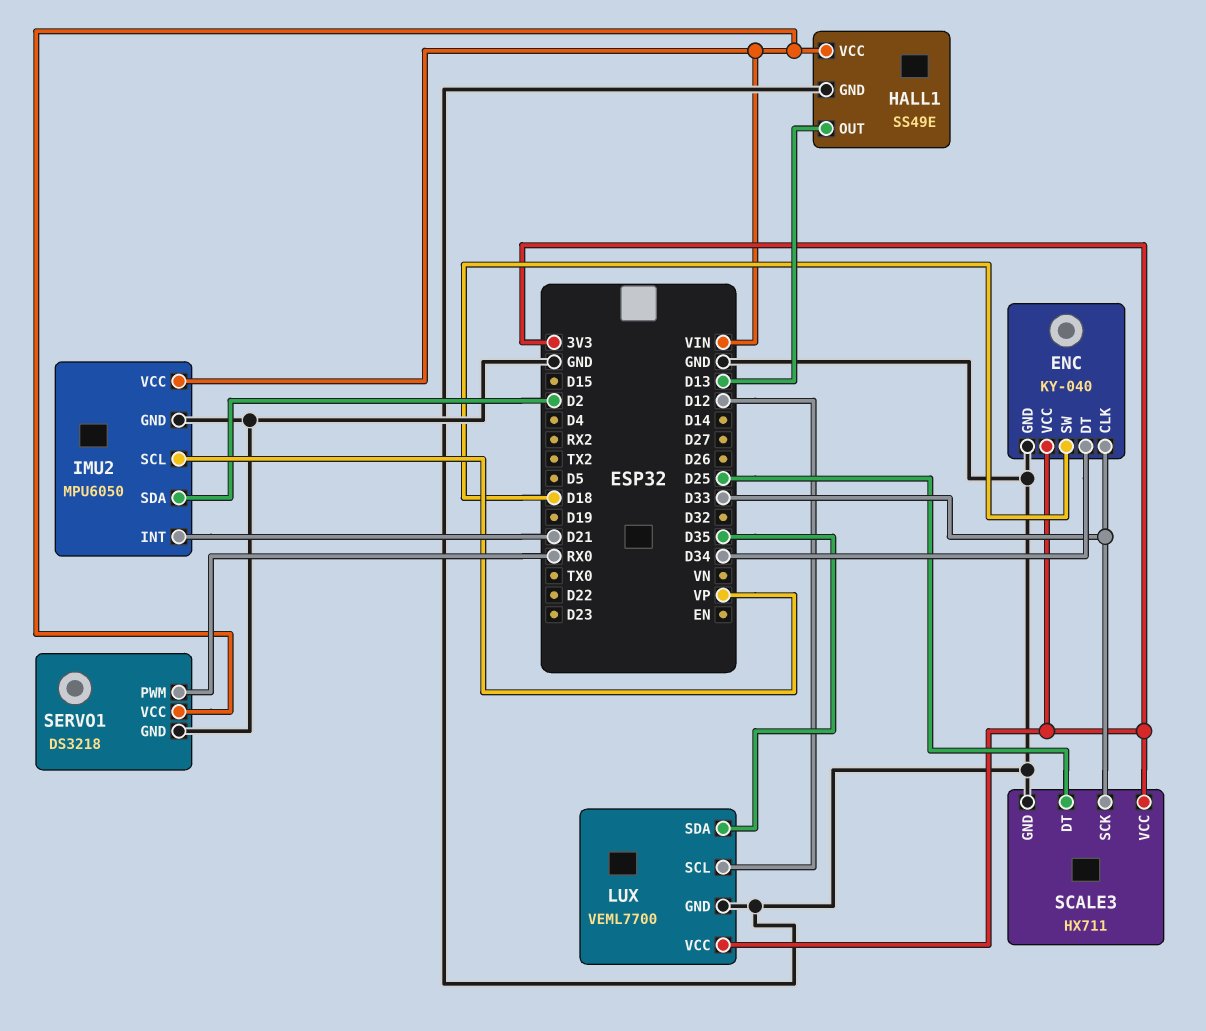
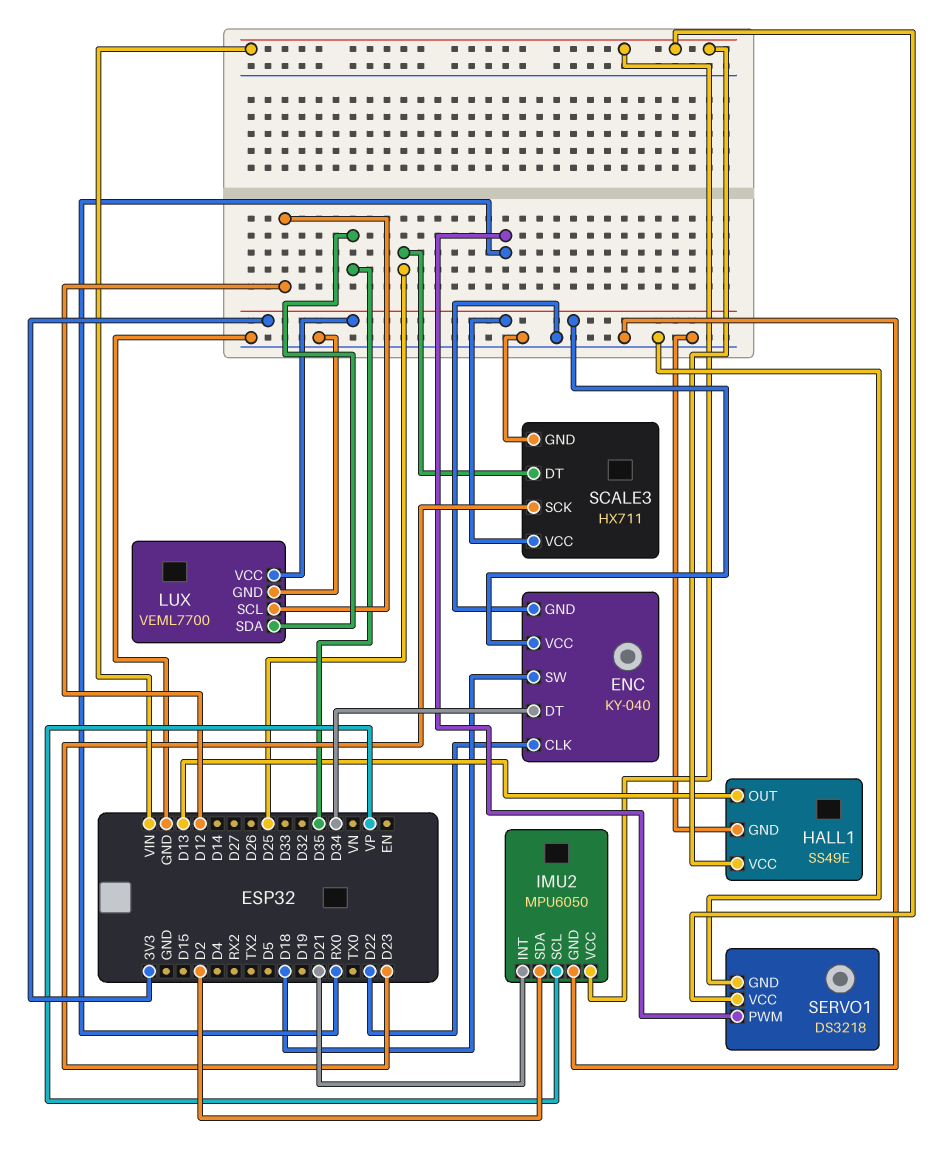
ENC pin CLK: D33 -> D22
SCALE3 pin SCK: D33 -> D23

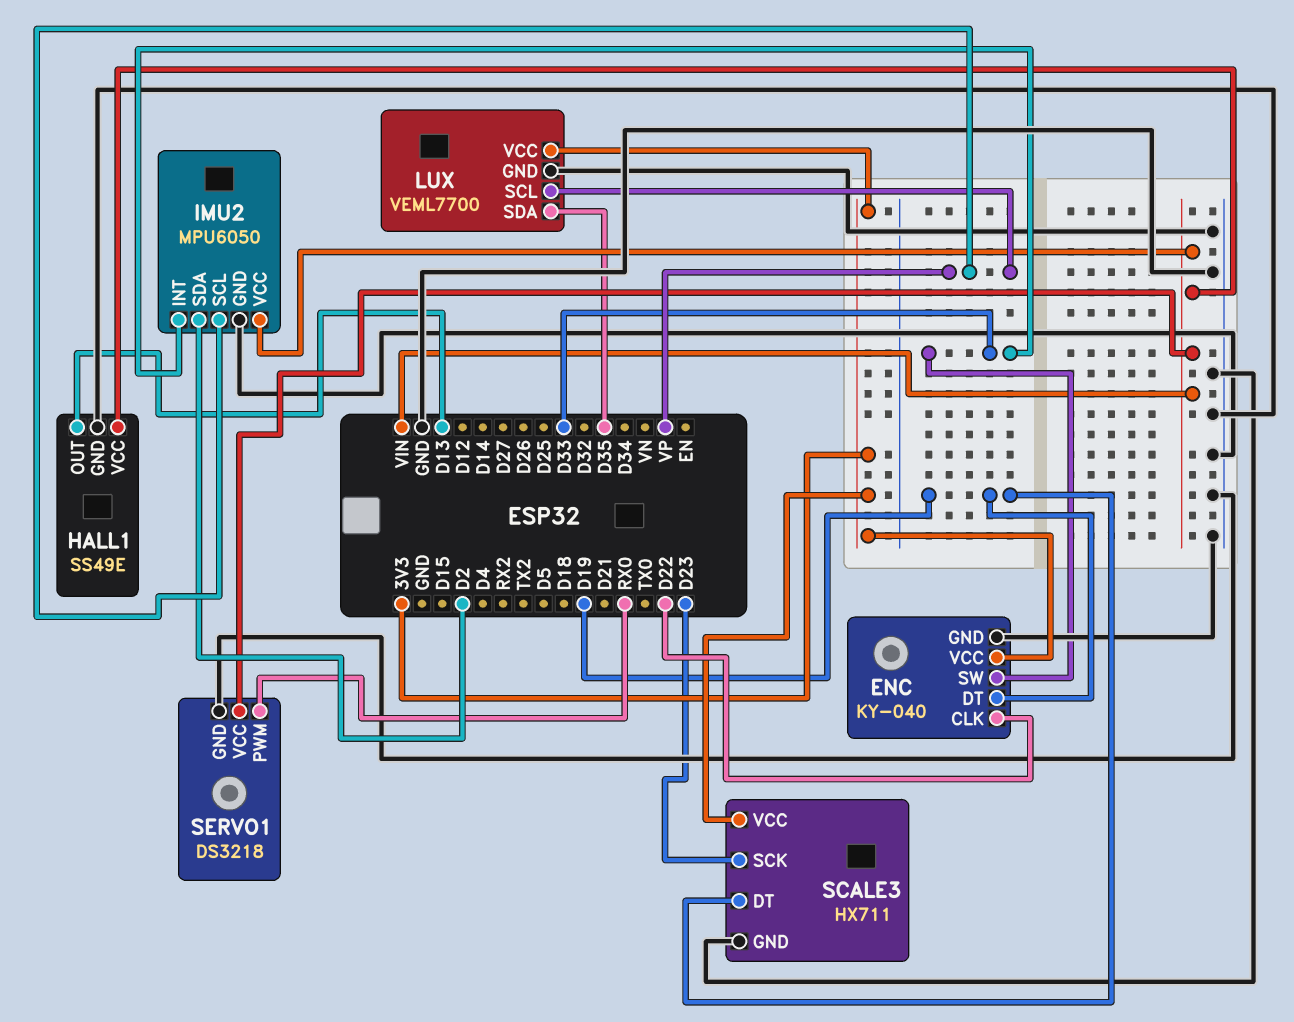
ENC pin DT: D34 -> D19
ENC pin SW: D18 -> D33
IMU2 pin INT: D21 -> D33
LUX pin SCL: D12 -> VP
SCALE3 pin DT: D25 -> D19

